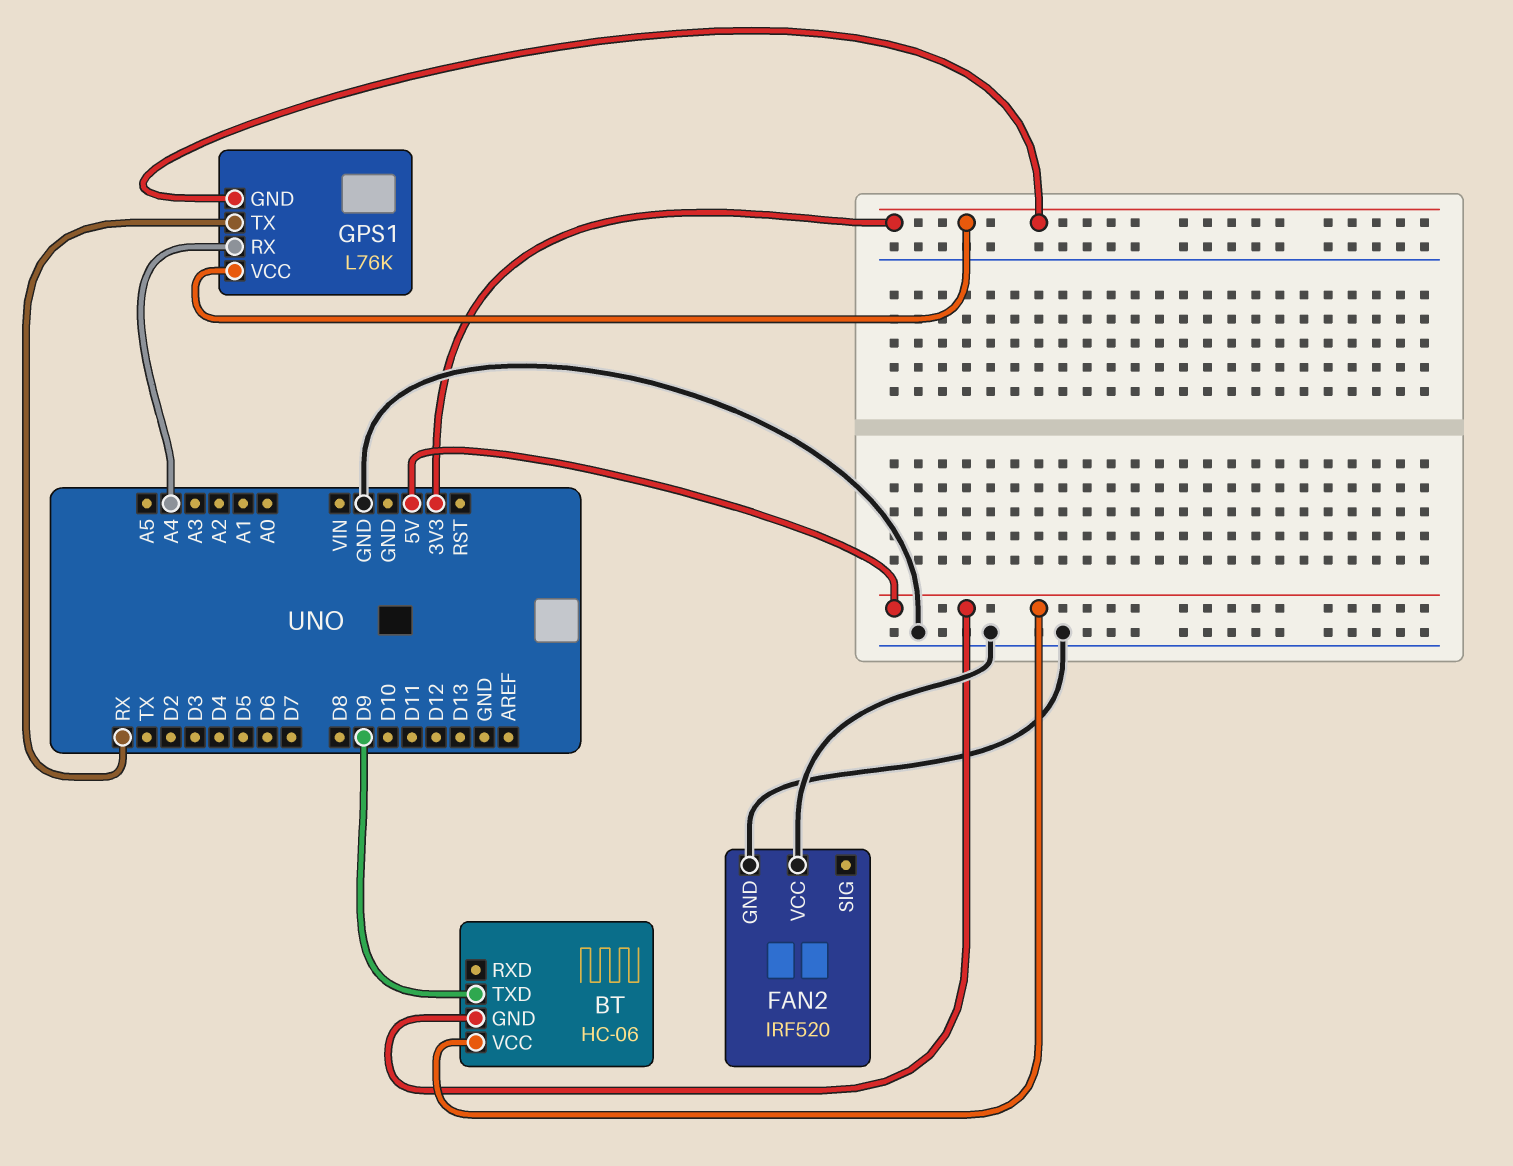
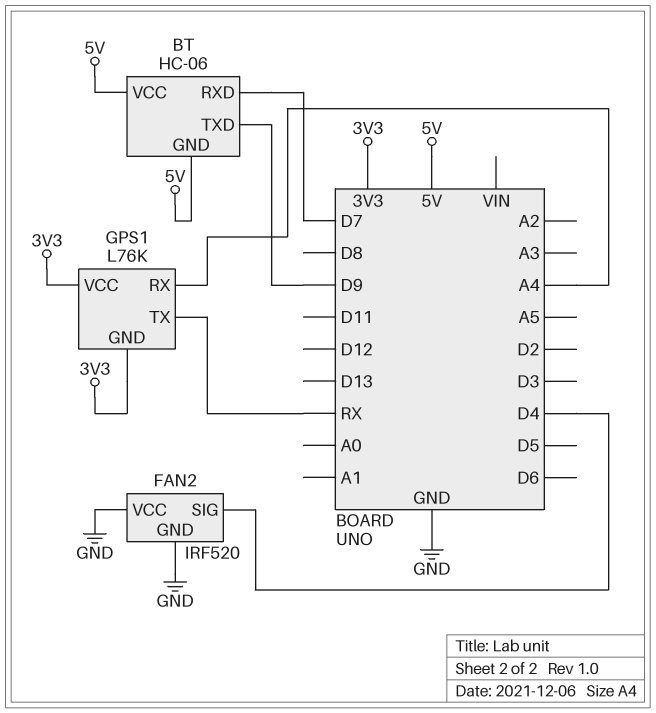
BT pin RXD: none -> D7
FAN2 pin SIG: none -> D4

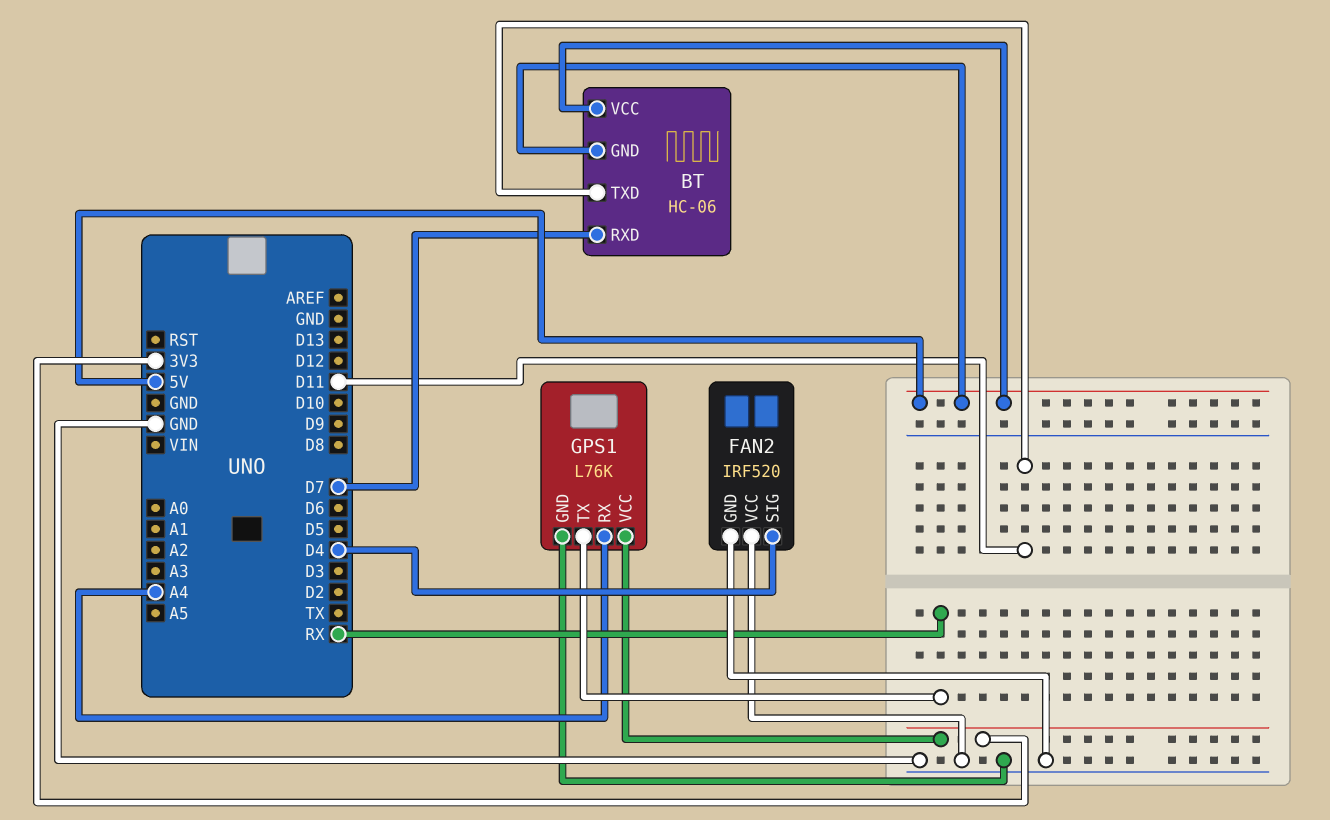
BT pin TXD: D9 -> D11
GPS1 pin GND: 3V3 -> GND

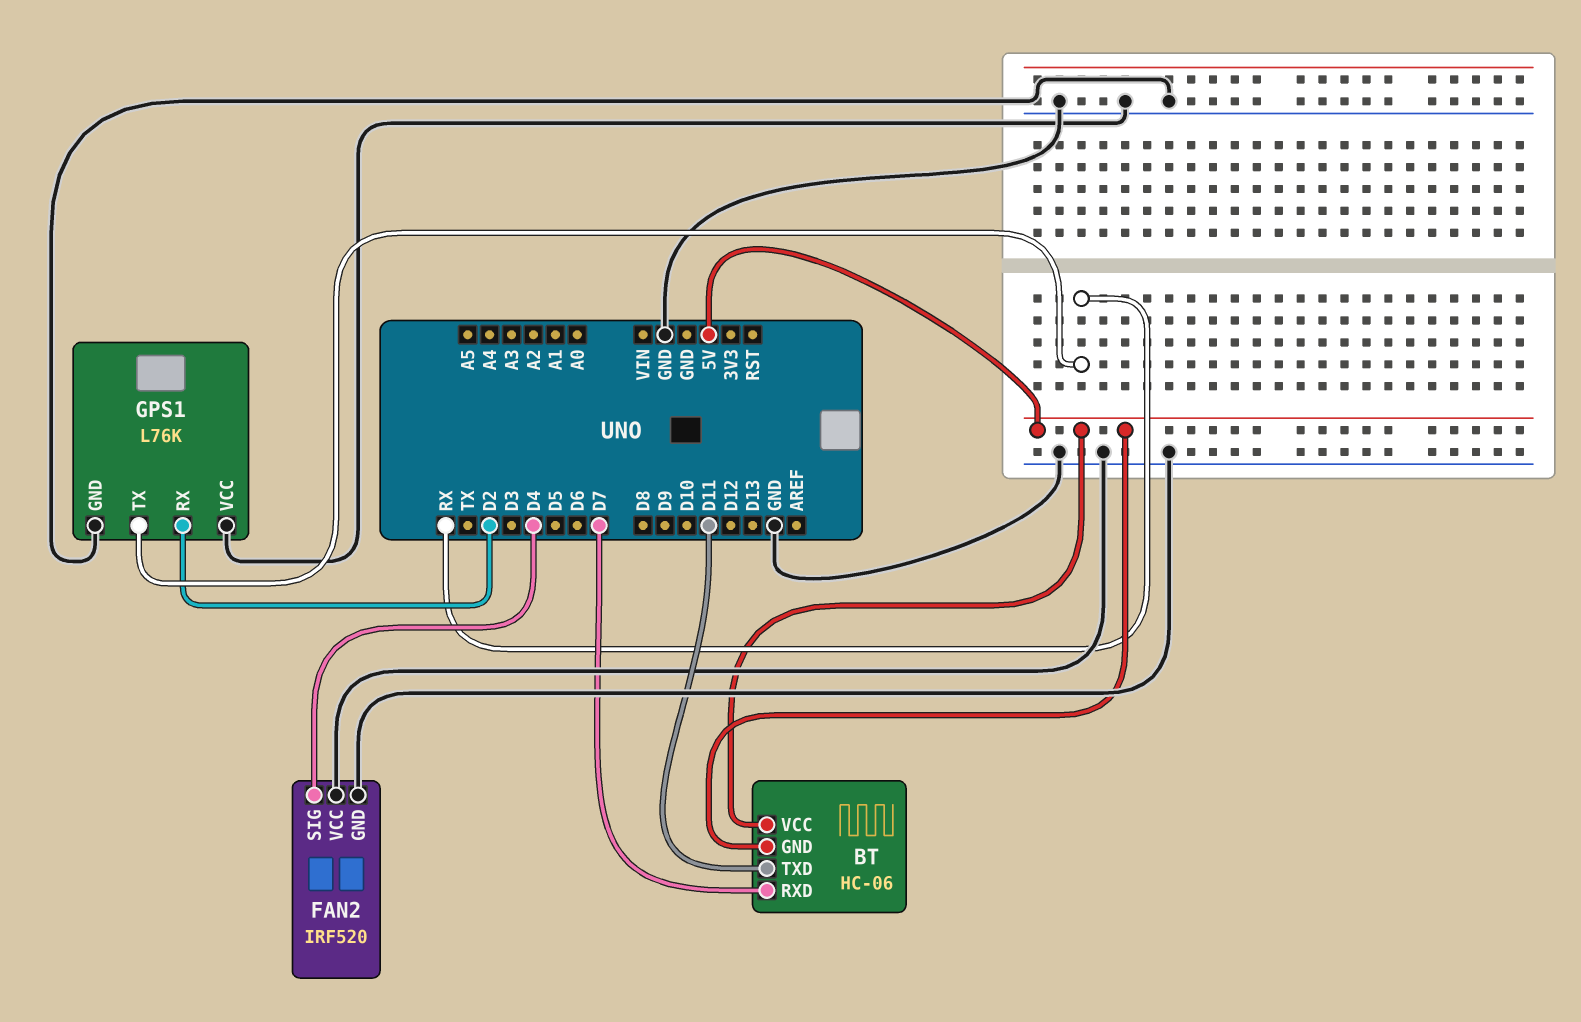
GPS1 pin RX: A4 -> D2
GPS1 pin VCC: 3V3 -> GND

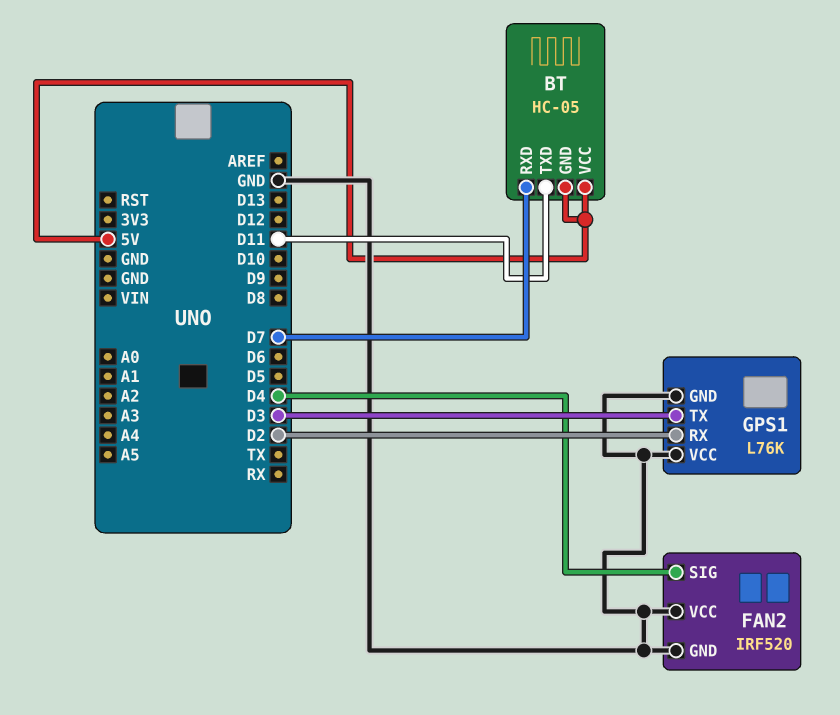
BT: HC-06 -> HC-05
GPS1 pin TX: RX -> D3

